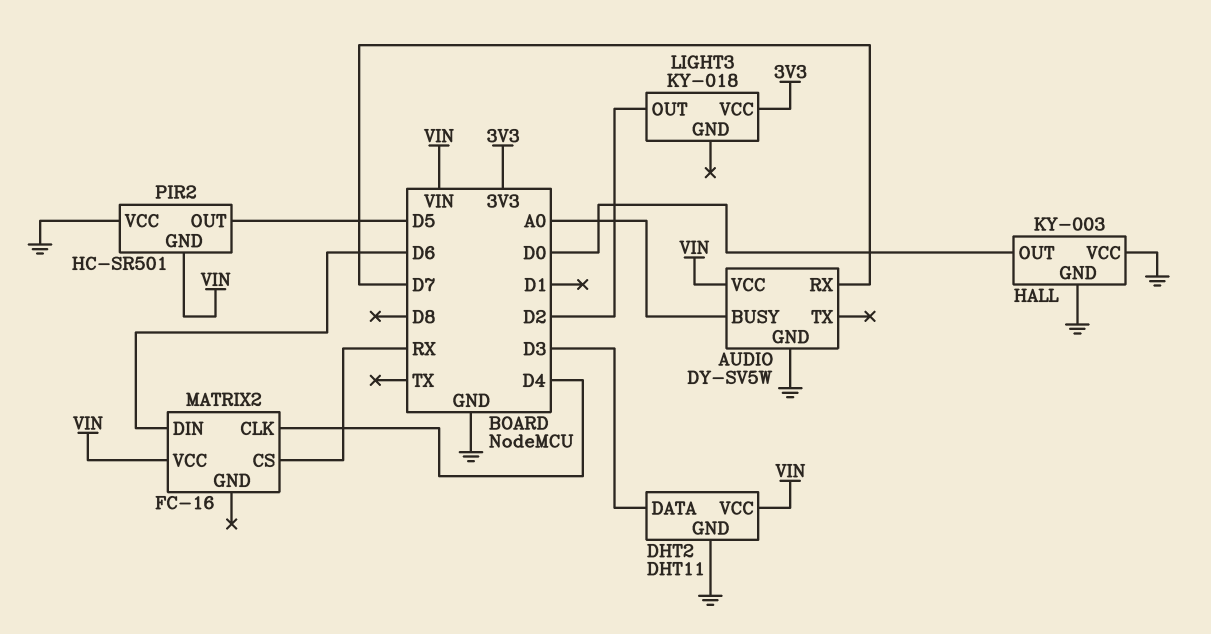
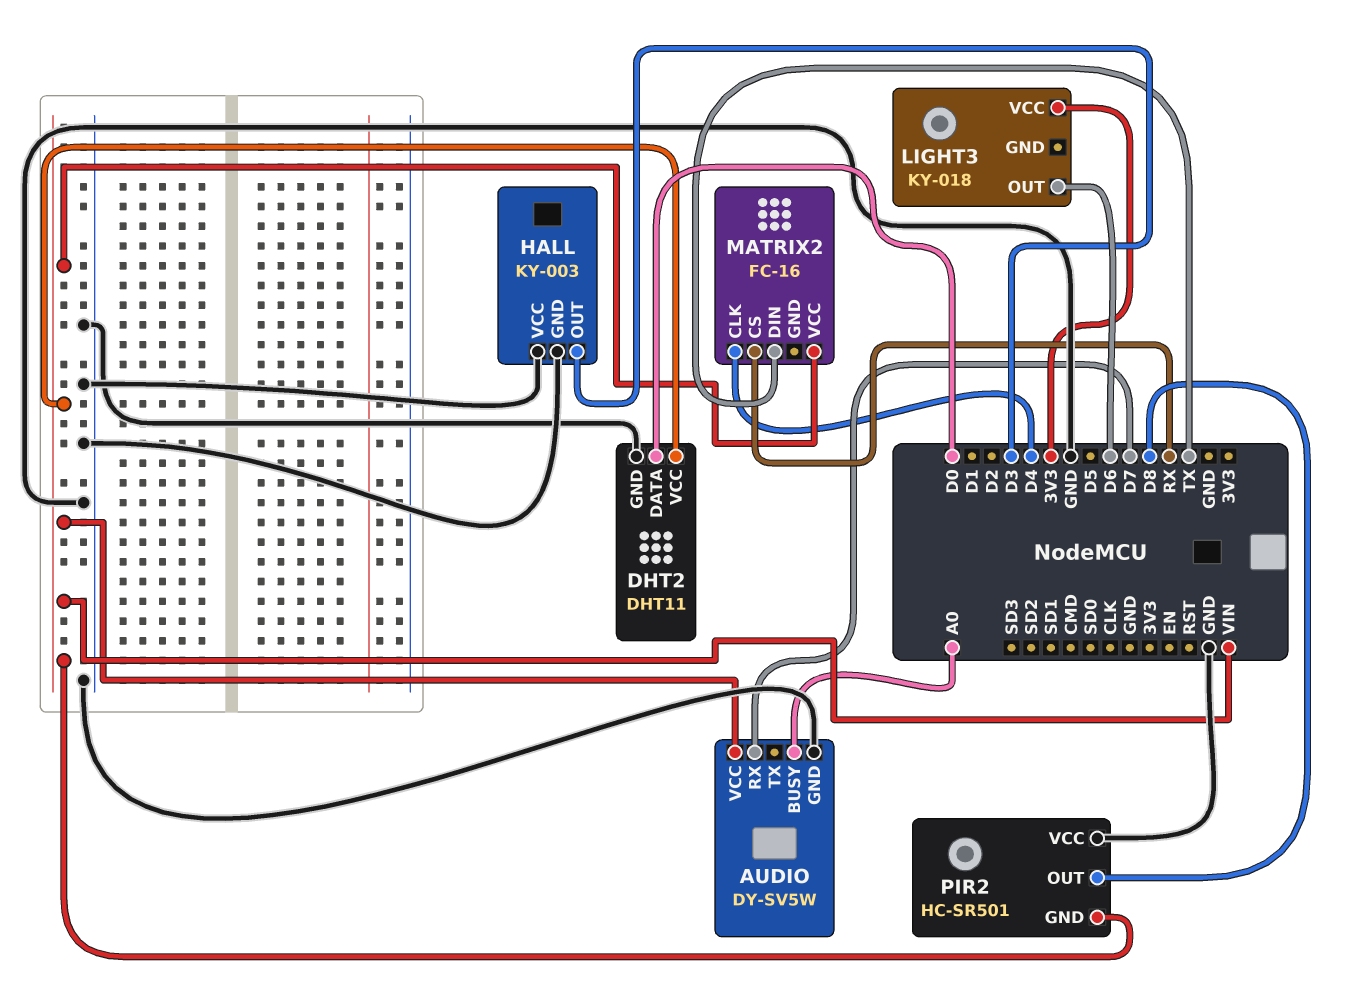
DHT2 pin DATA: D3 -> D0
HALL pin OUT: D0 -> D3
LIGHT3 pin OUT: D2 -> D6
MATRIX2 pin DIN: D6 -> TX
PIR2 pin OUT: D5 -> D8

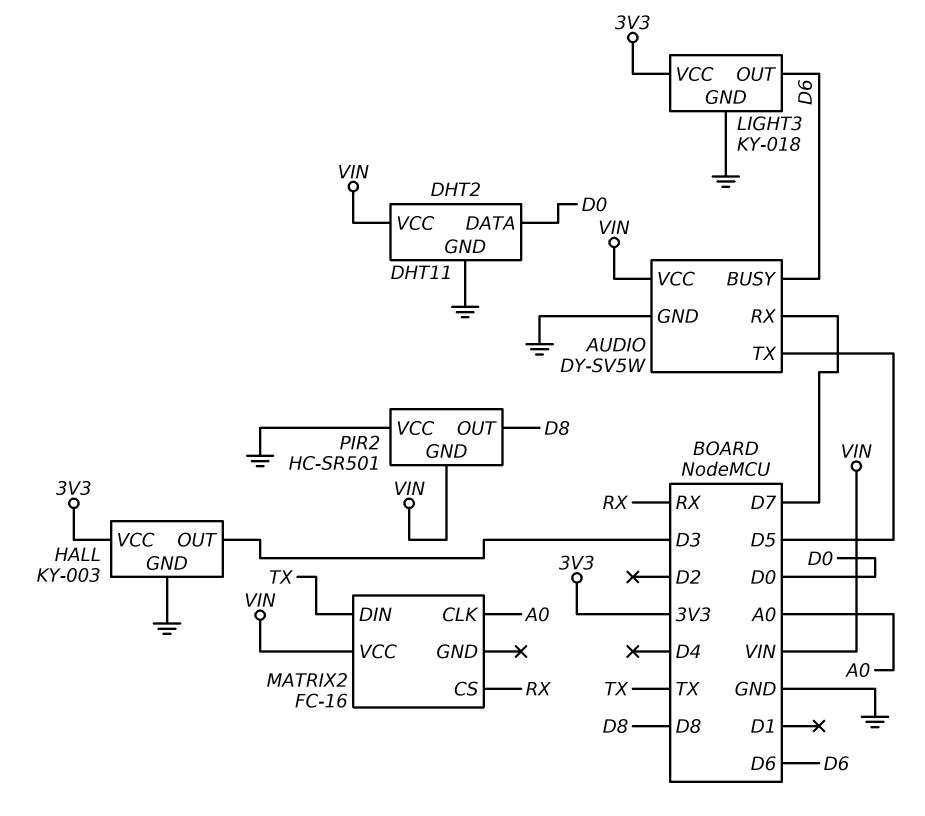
AUDIO pin BUSY: A0 -> D6
AUDIO pin TX: none -> D5
HALL pin VCC: GND -> 3V3
LIGHT3 pin GND: none -> GND
MATRIX2 pin CLK: D4 -> A0

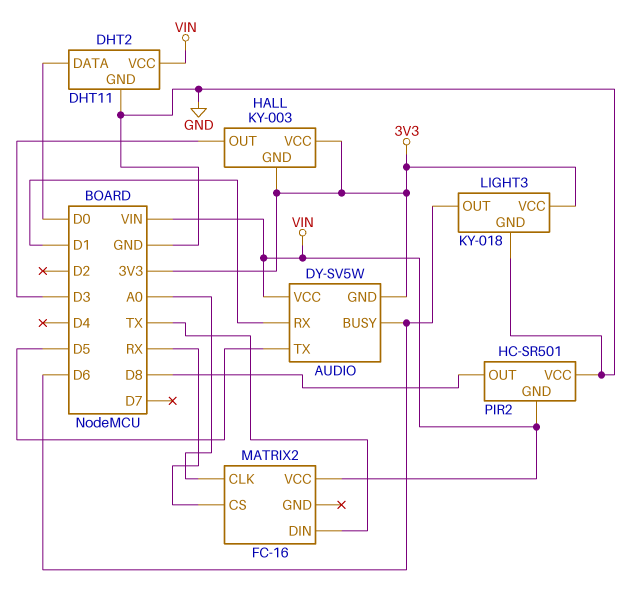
AUDIO pin GND: GND -> 3V3
AUDIO pin RX: D7 -> D1
HALL pin GND: GND -> 3V3

